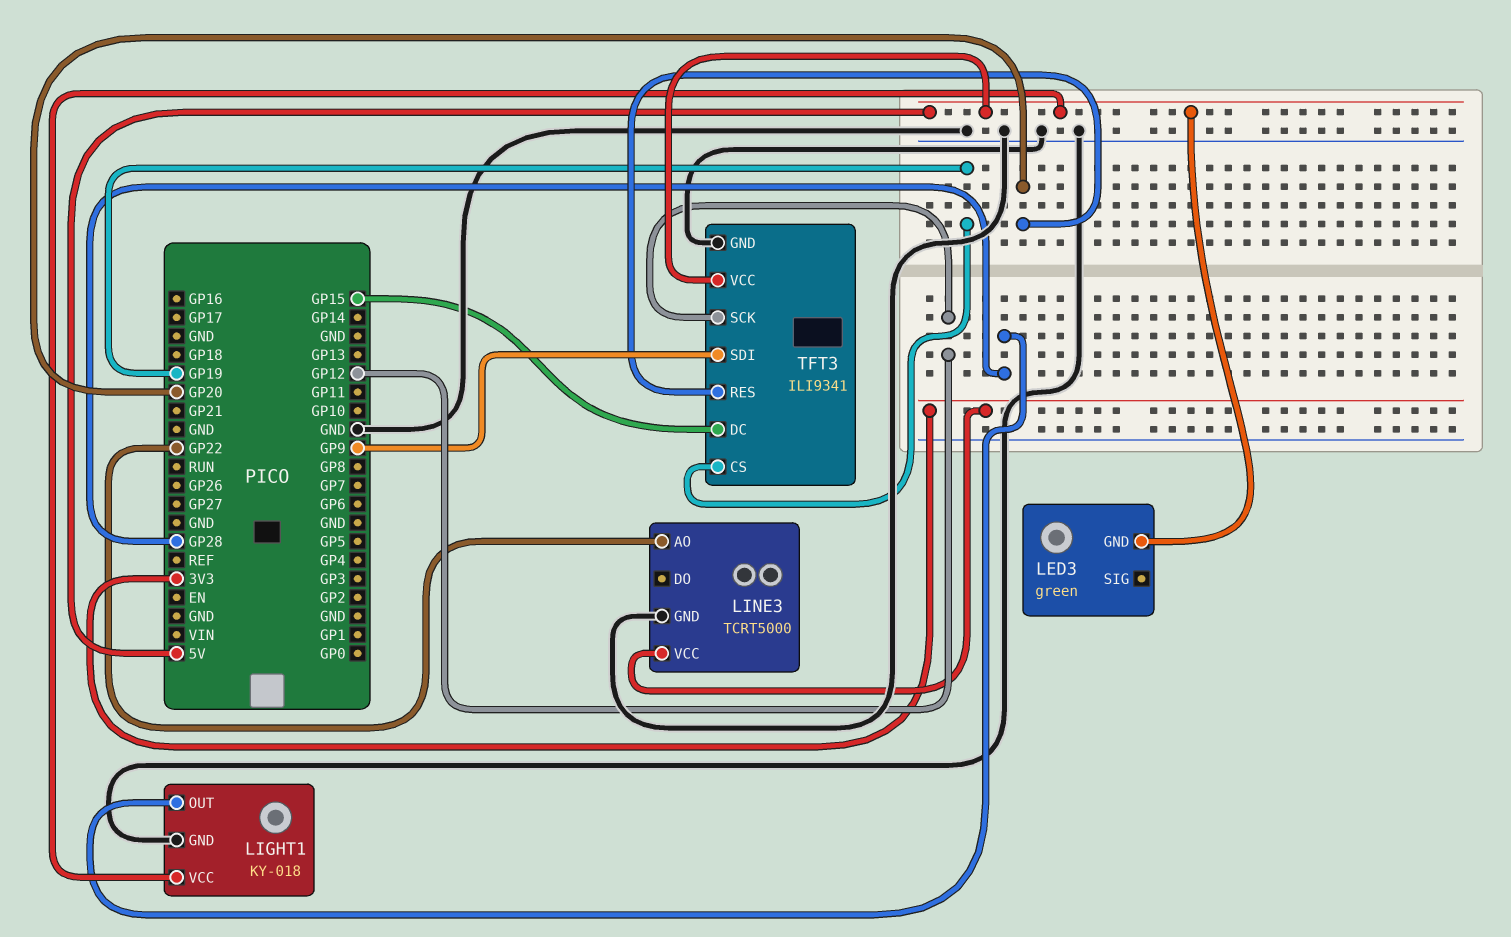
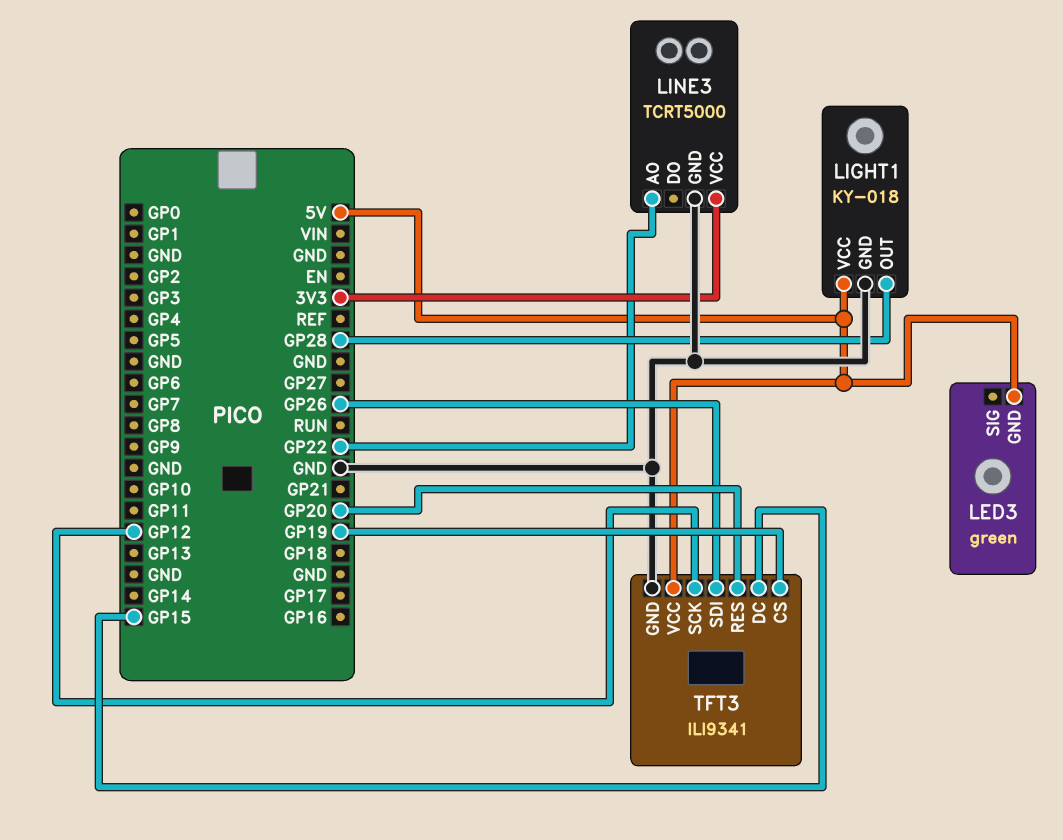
TFT3 pin SDI: GP9 -> GP26

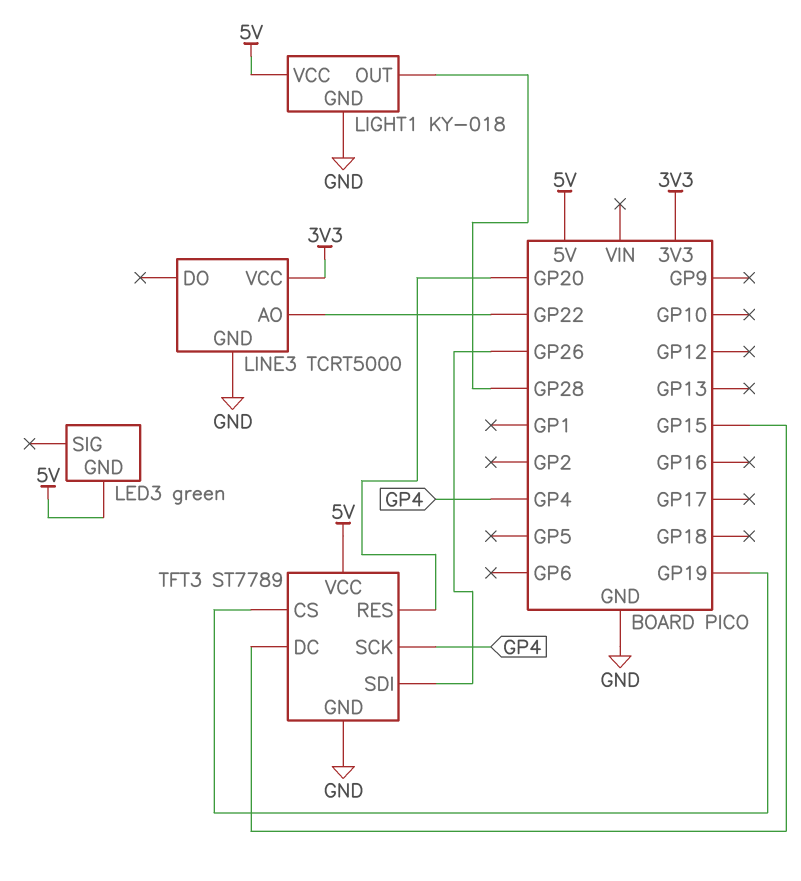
TFT3: ILI9341 -> ST7789
TFT3 pin SCK: GP12 -> GP4

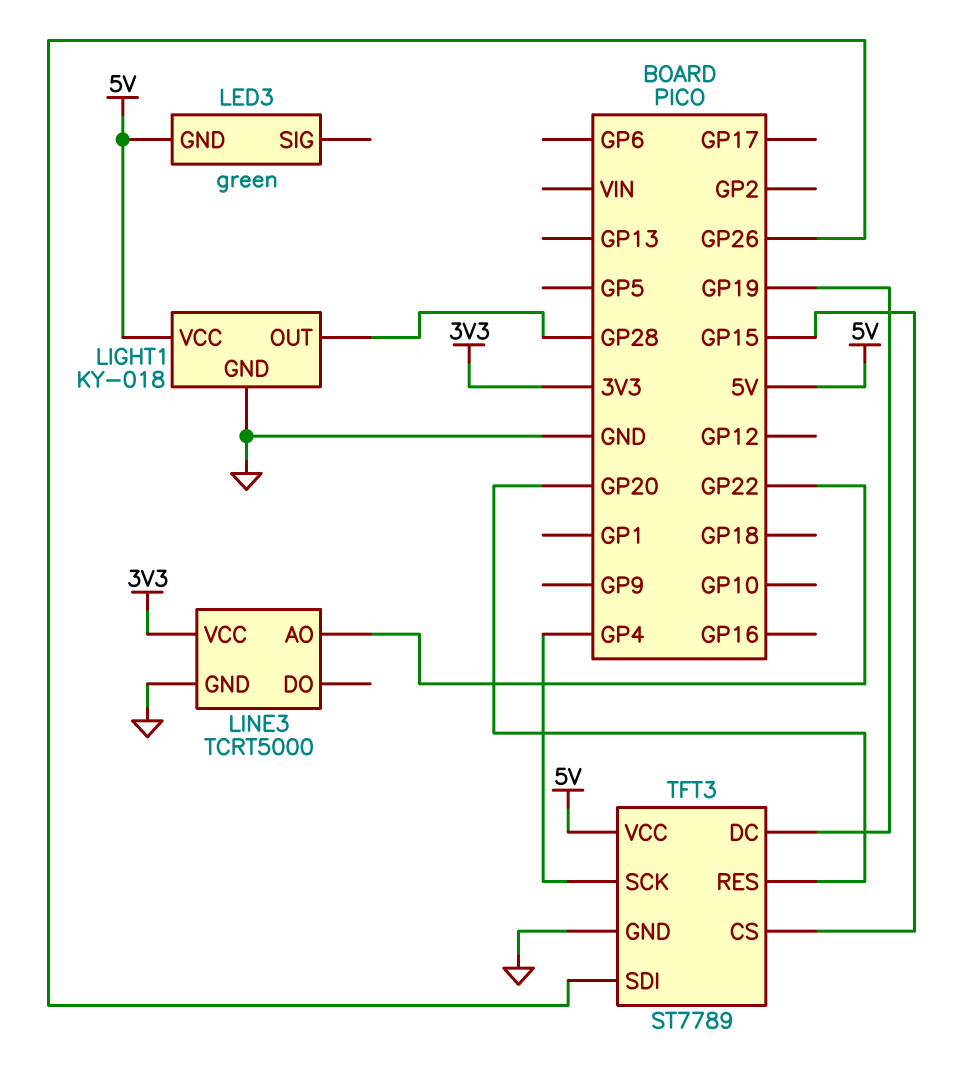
TFT3 pin CS: GP19 -> GP15
TFT3 pin DC: GP15 -> GP19

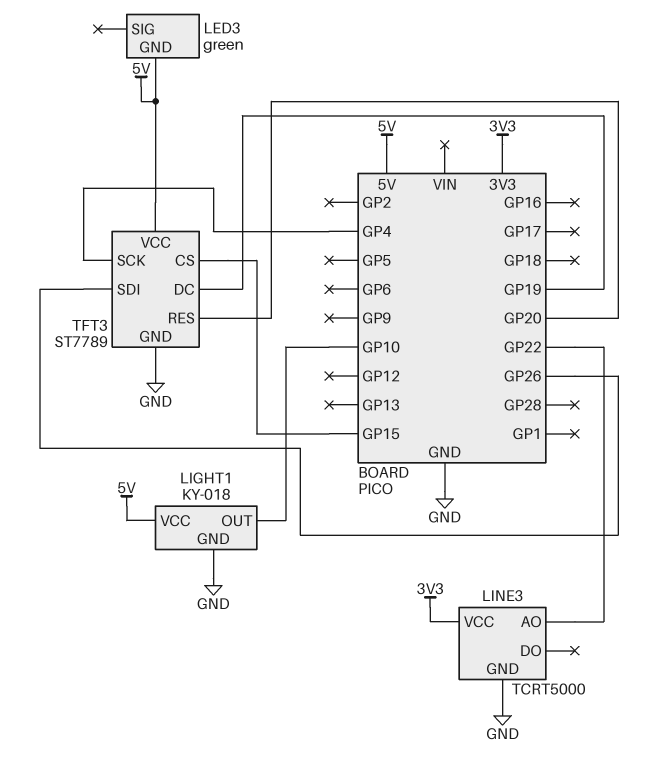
LIGHT1 pin OUT: GP28 -> GP10

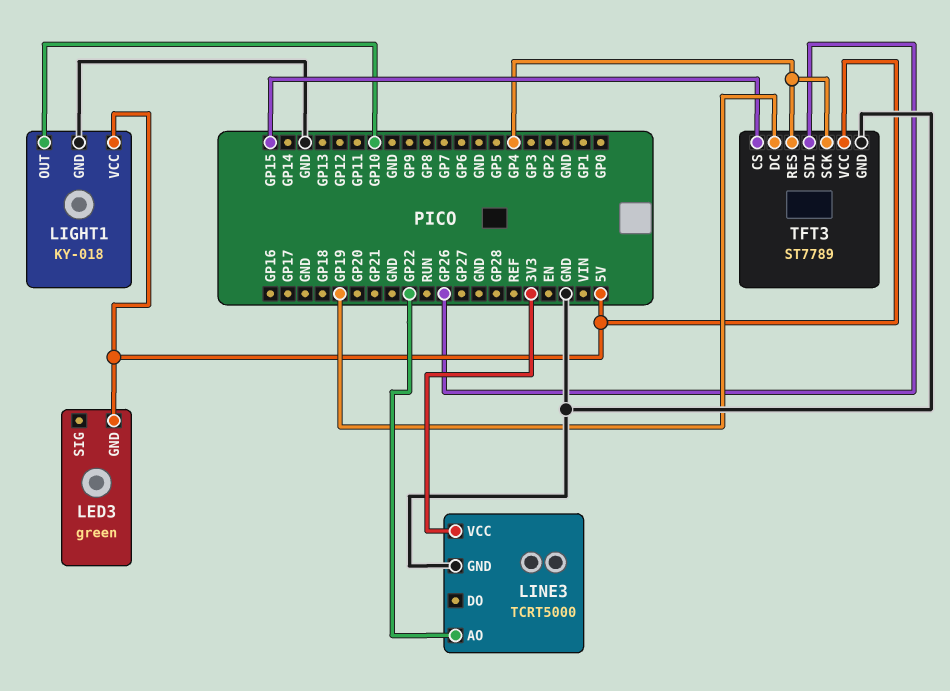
TFT3 pin RES: GP20 -> GP4

